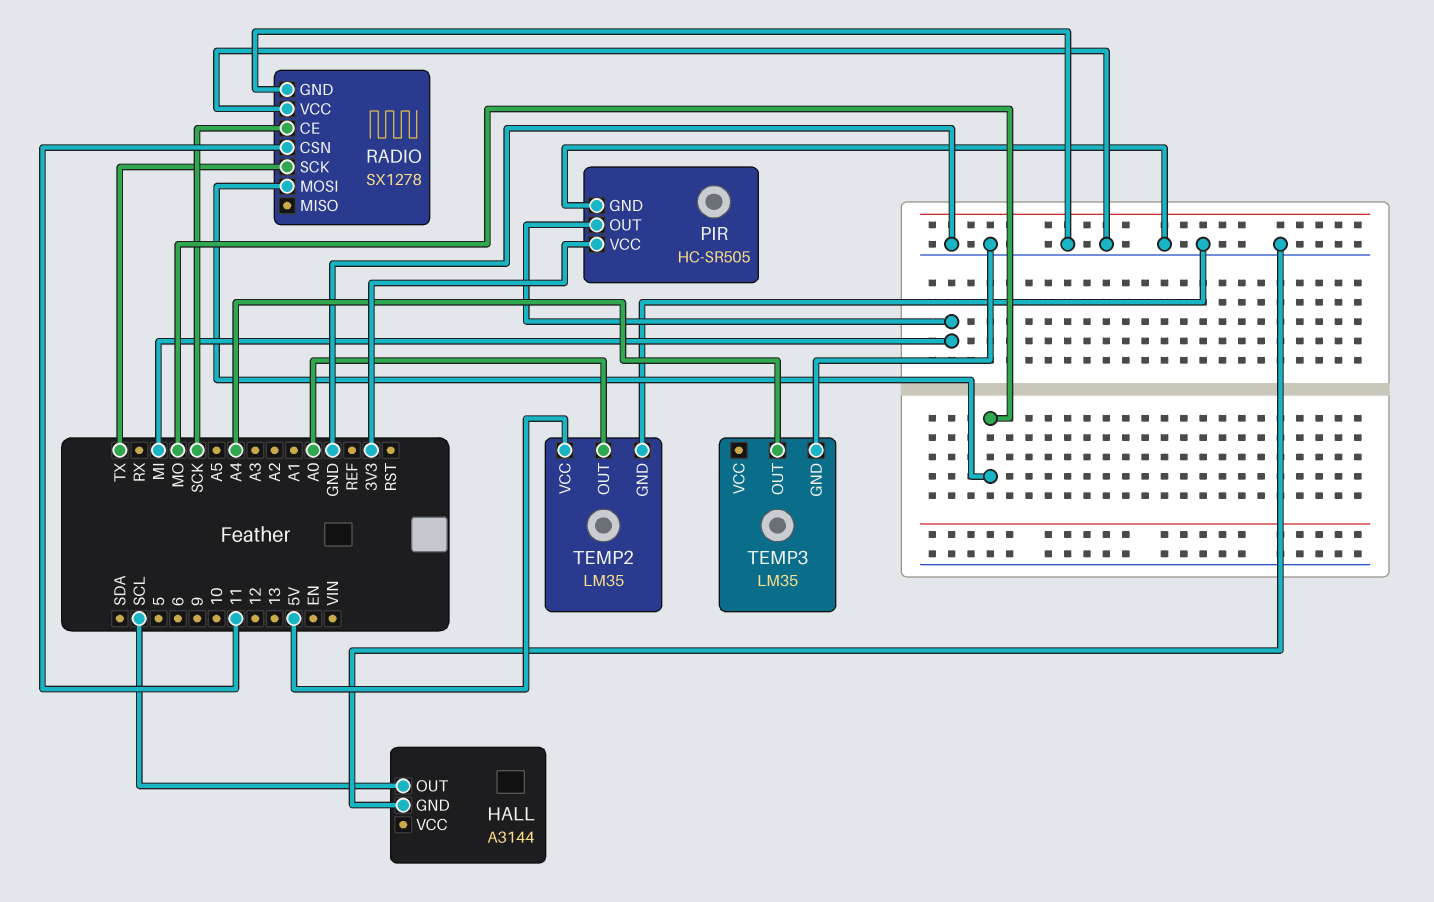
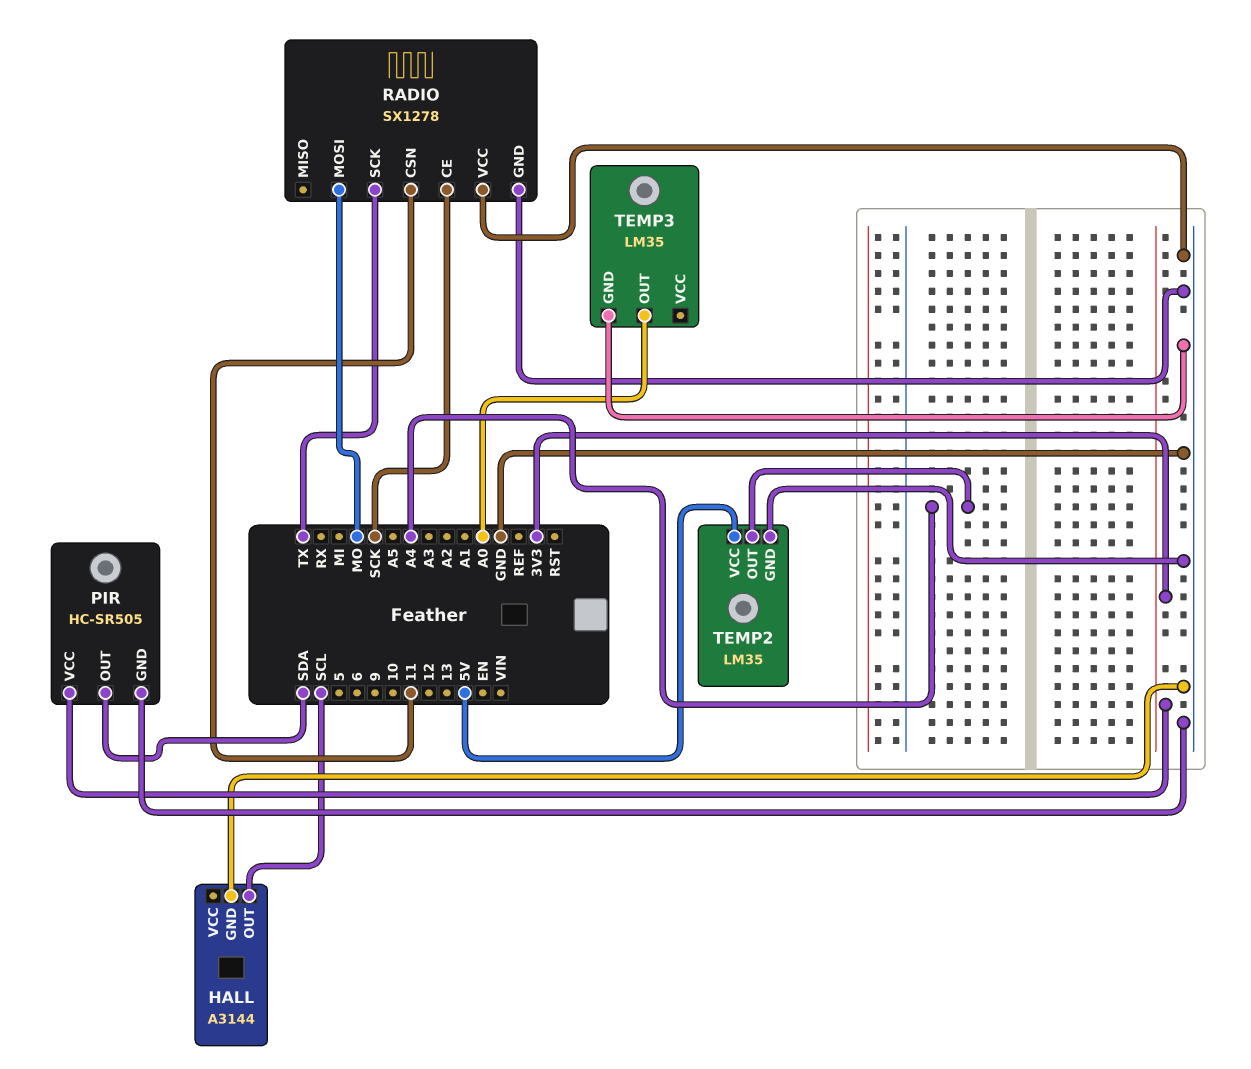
PIR pin OUT: MI -> SDA
TEMP2 pin OUT: A0 -> A4
TEMP3 pin OUT: A4 -> A0

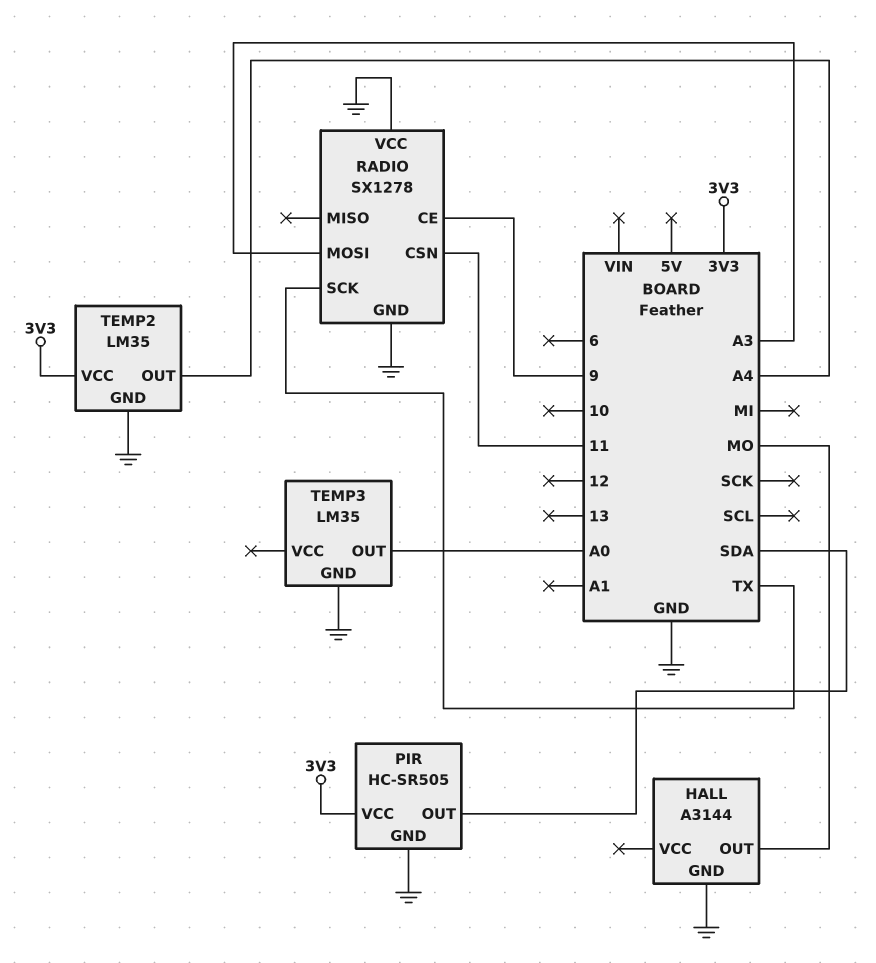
HALL pin OUT: SCL -> MO
RADIO pin CE: SCK -> 9
RADIO pin MOSI: MO -> A3
TEMP2 pin VCC: 5V -> 3V3

